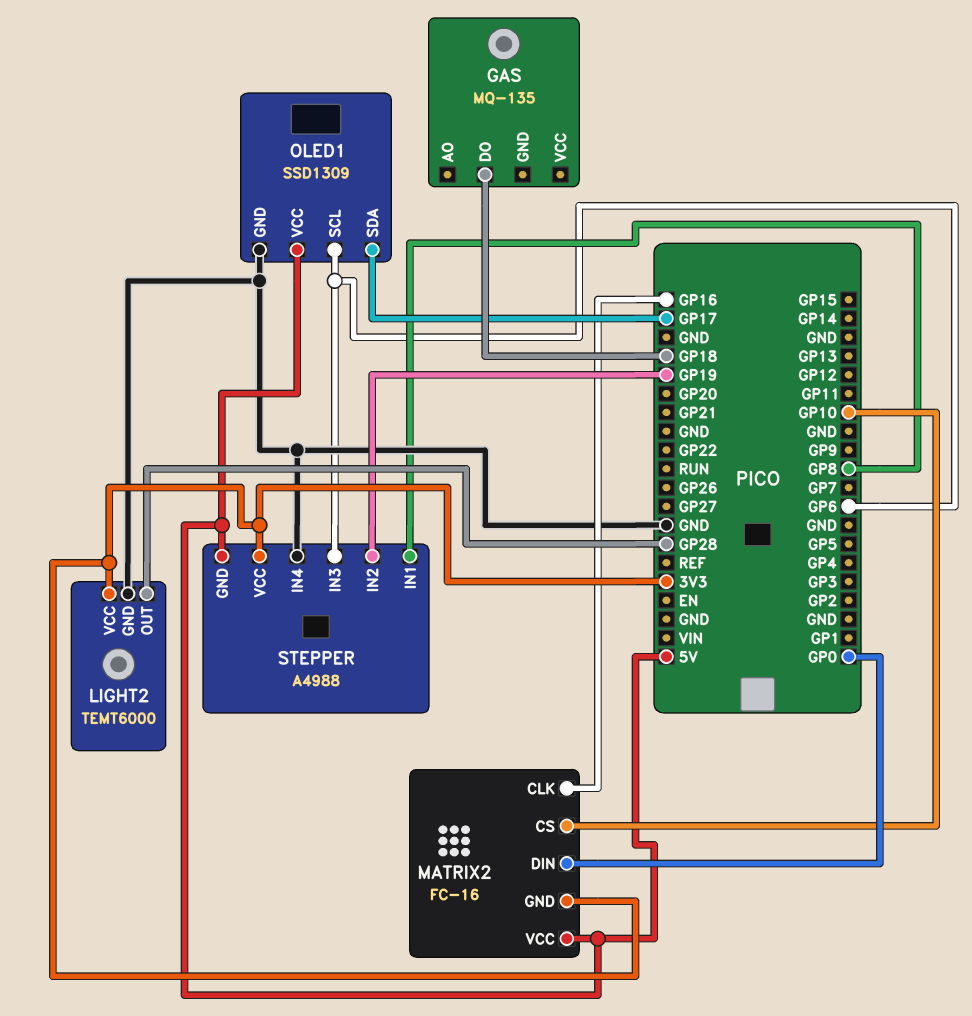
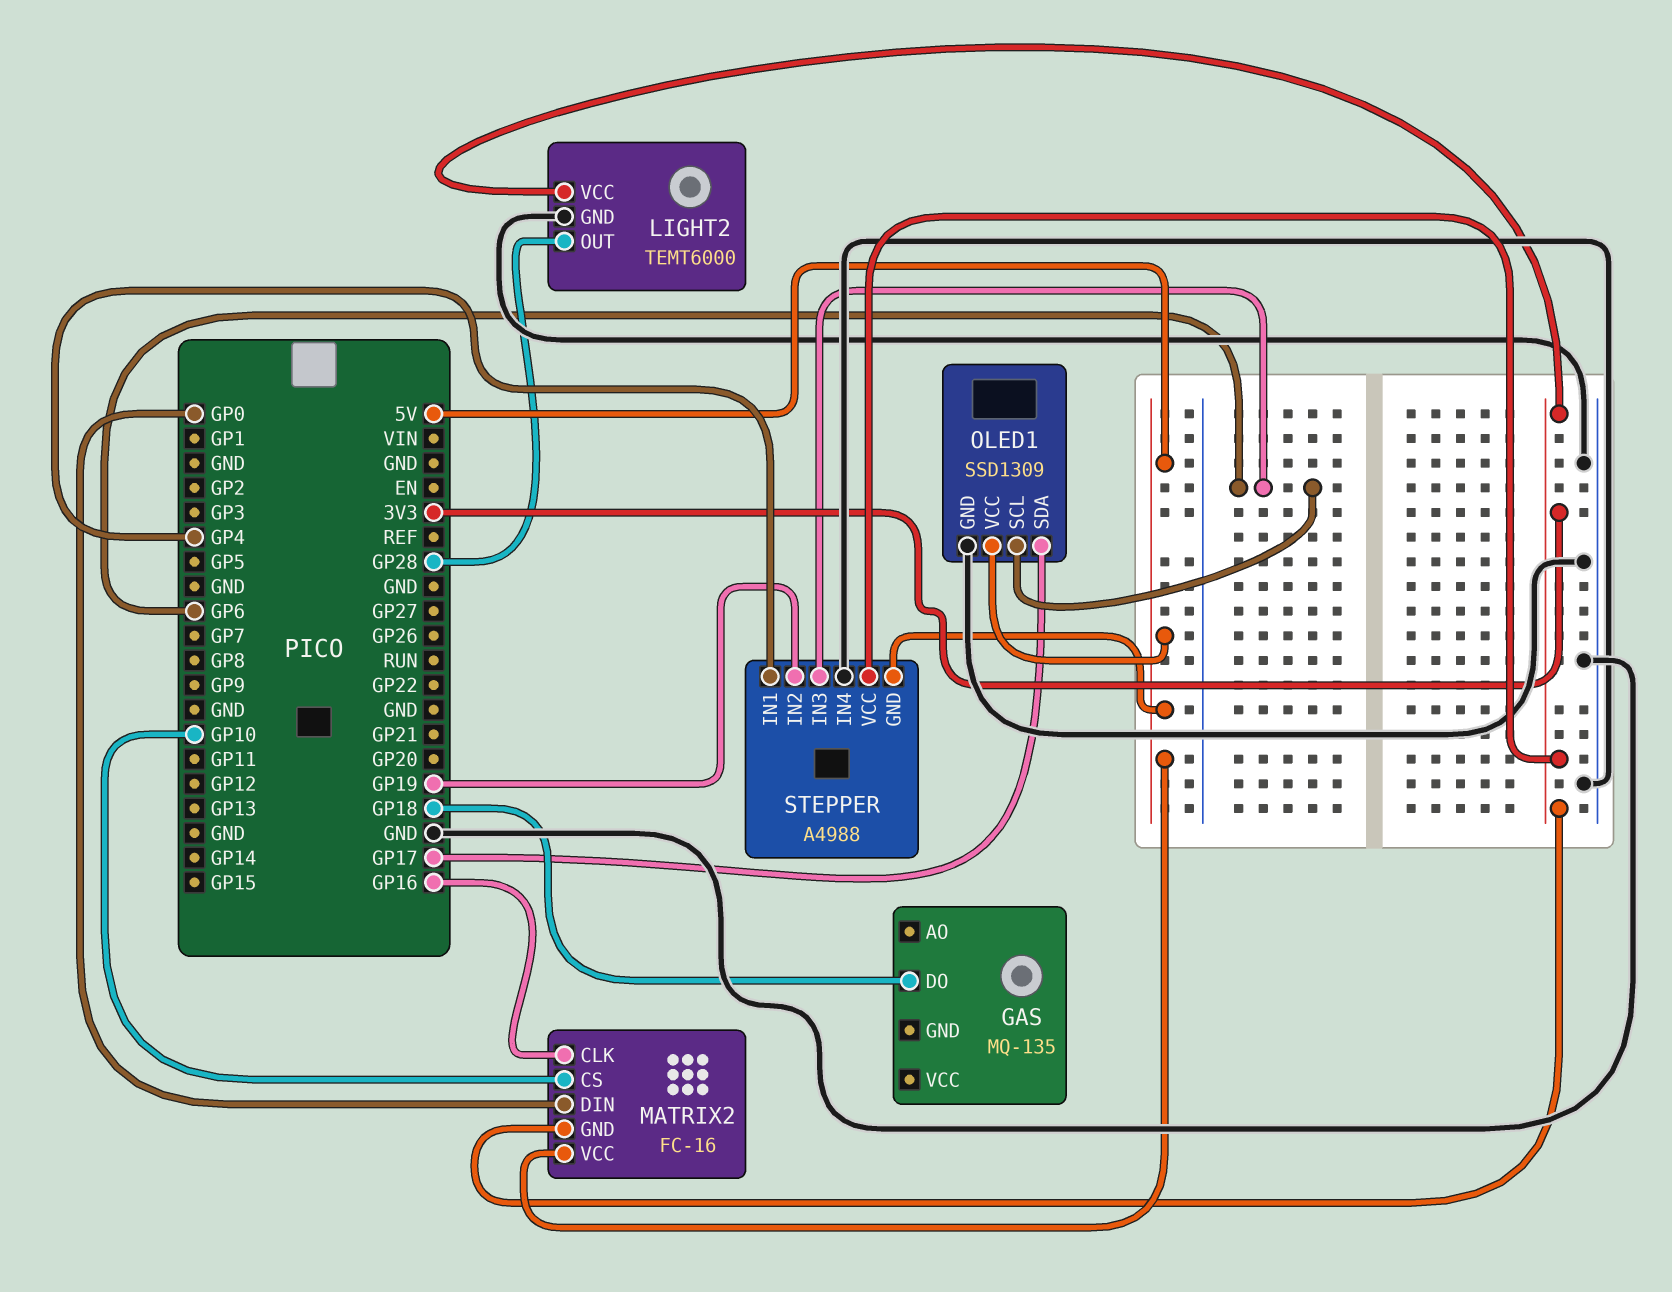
STEPPER pin IN1: GP8 -> GP4

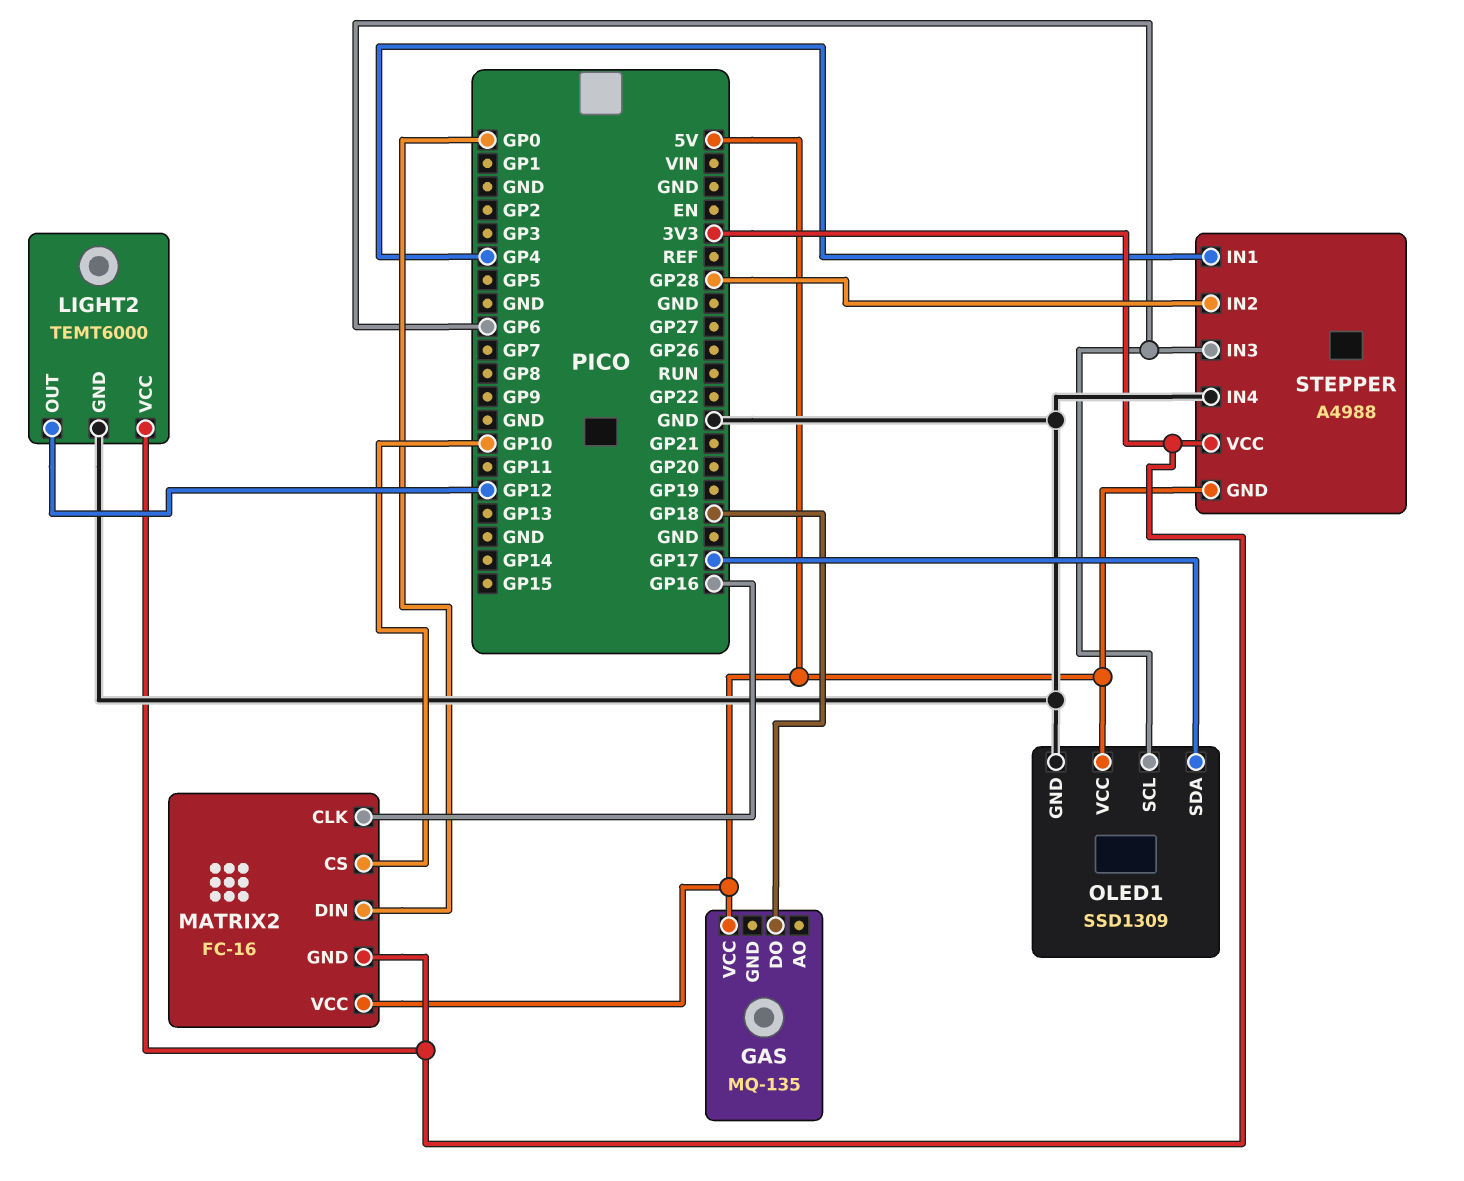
GAS pin VCC: none -> 5V
LIGHT2 pin OUT: GP28 -> GP12
STEPPER pin IN2: GP19 -> GP28

